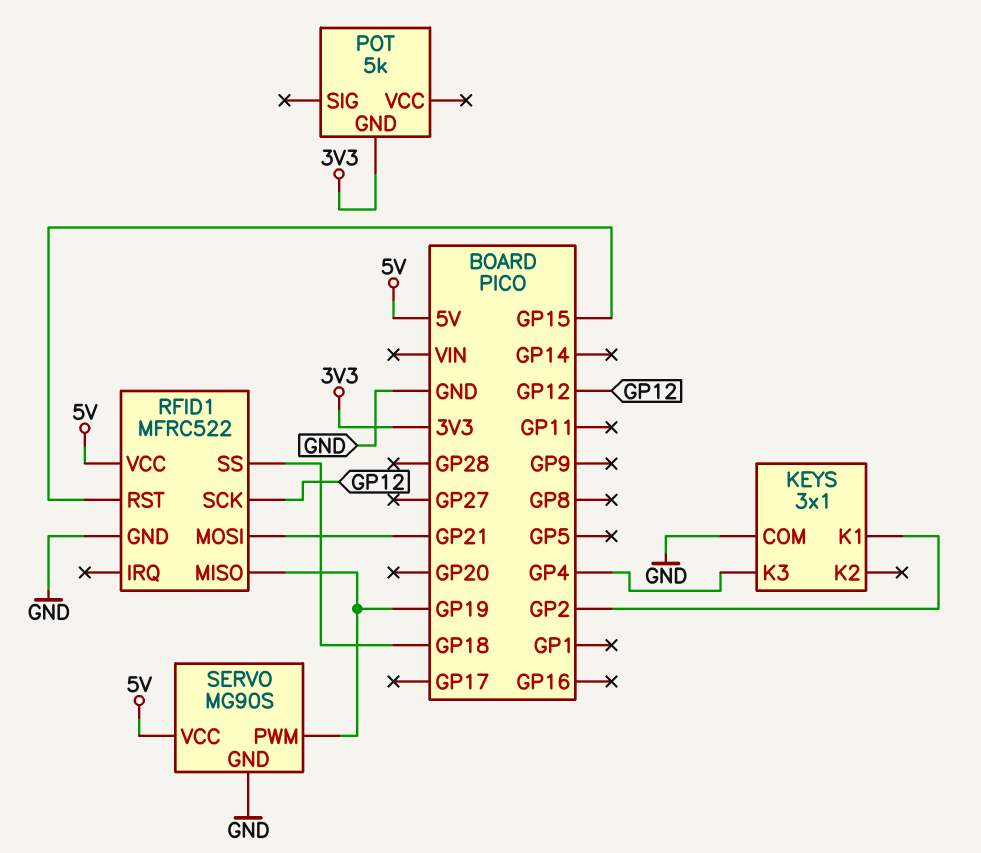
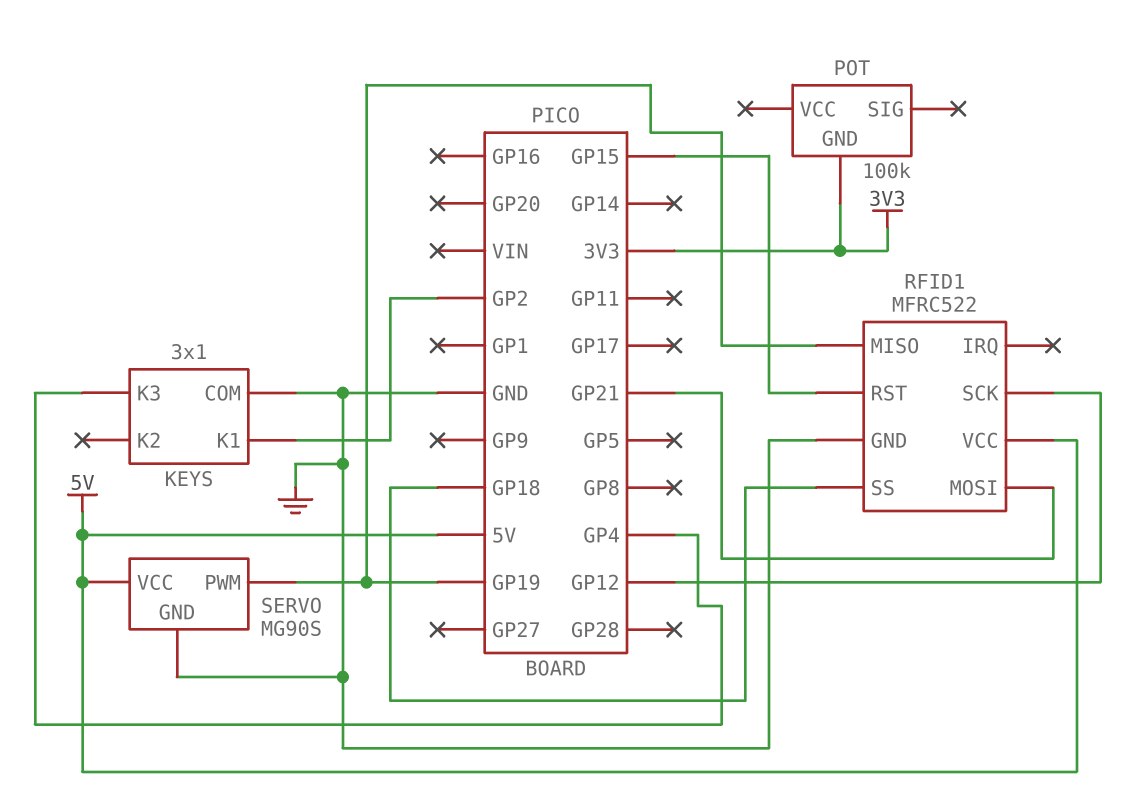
POT: 5k -> 100k

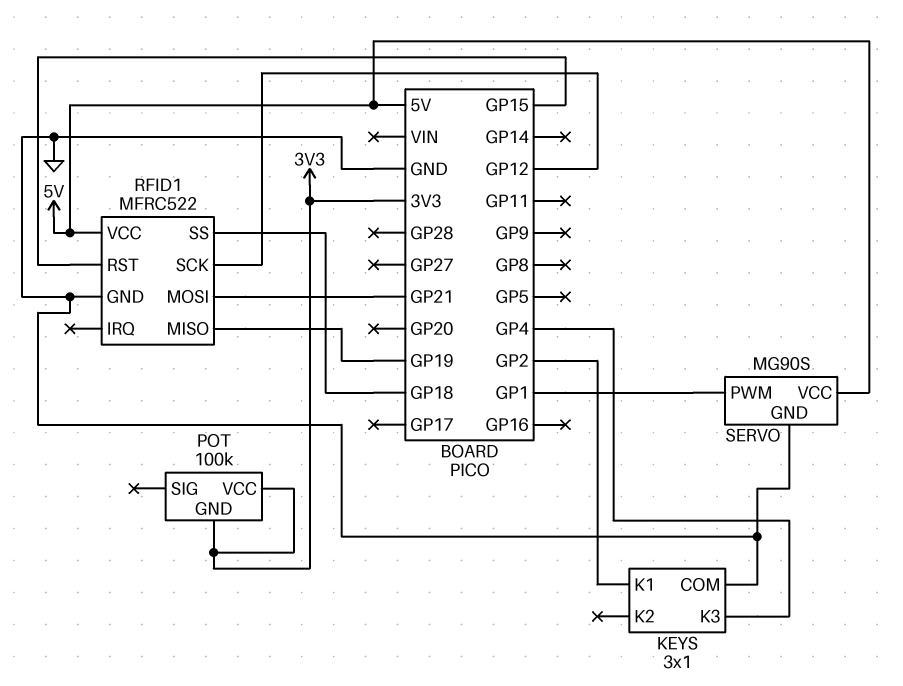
POT pin VCC: none -> 3V3
SERVO pin PWM: GP19 -> GP1

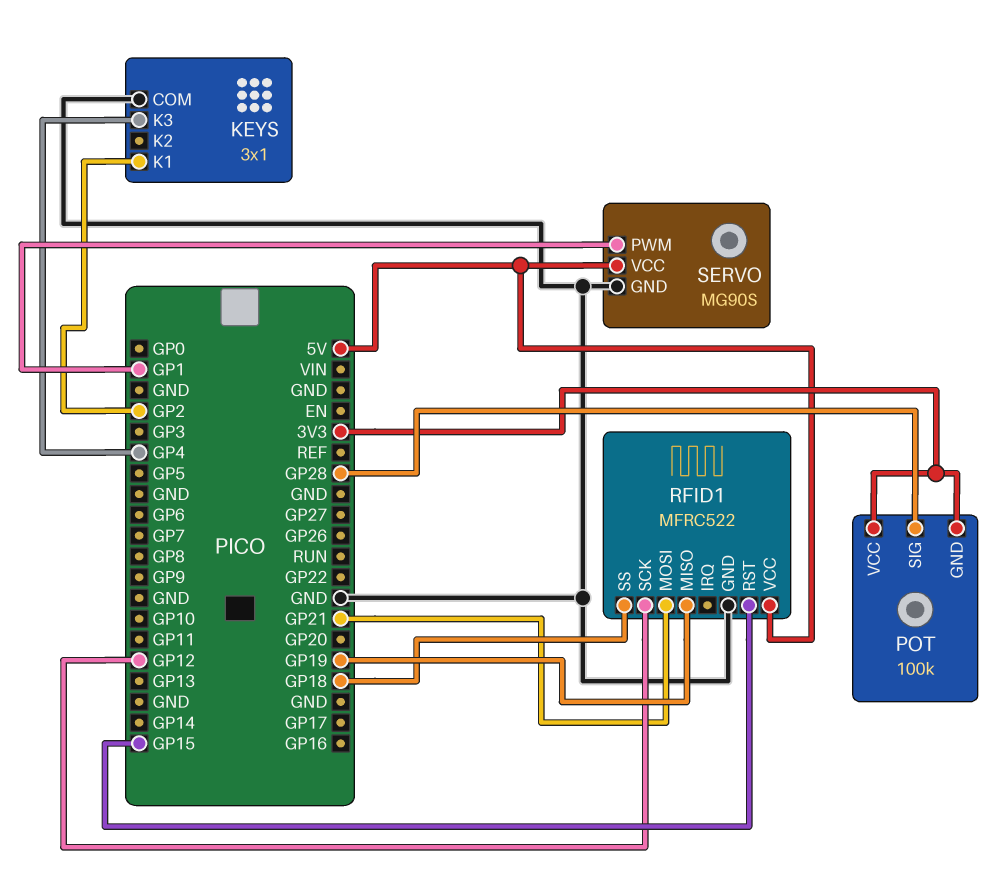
POT pin SIG: none -> GP28

